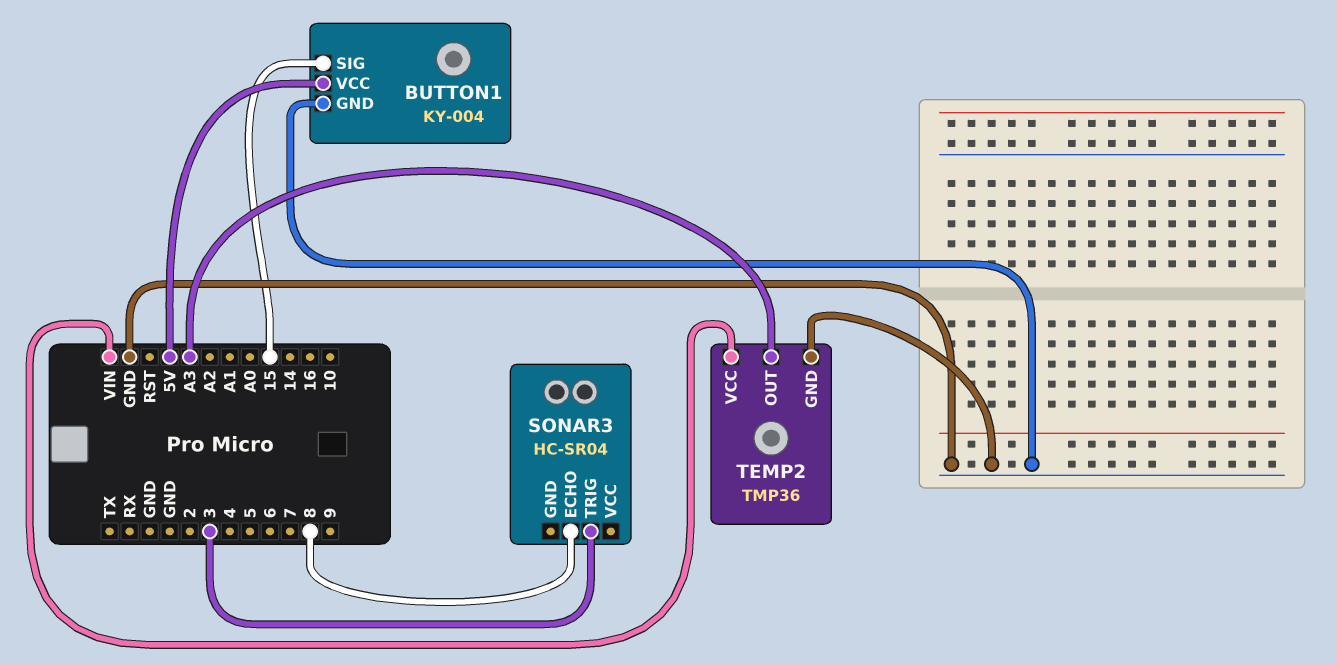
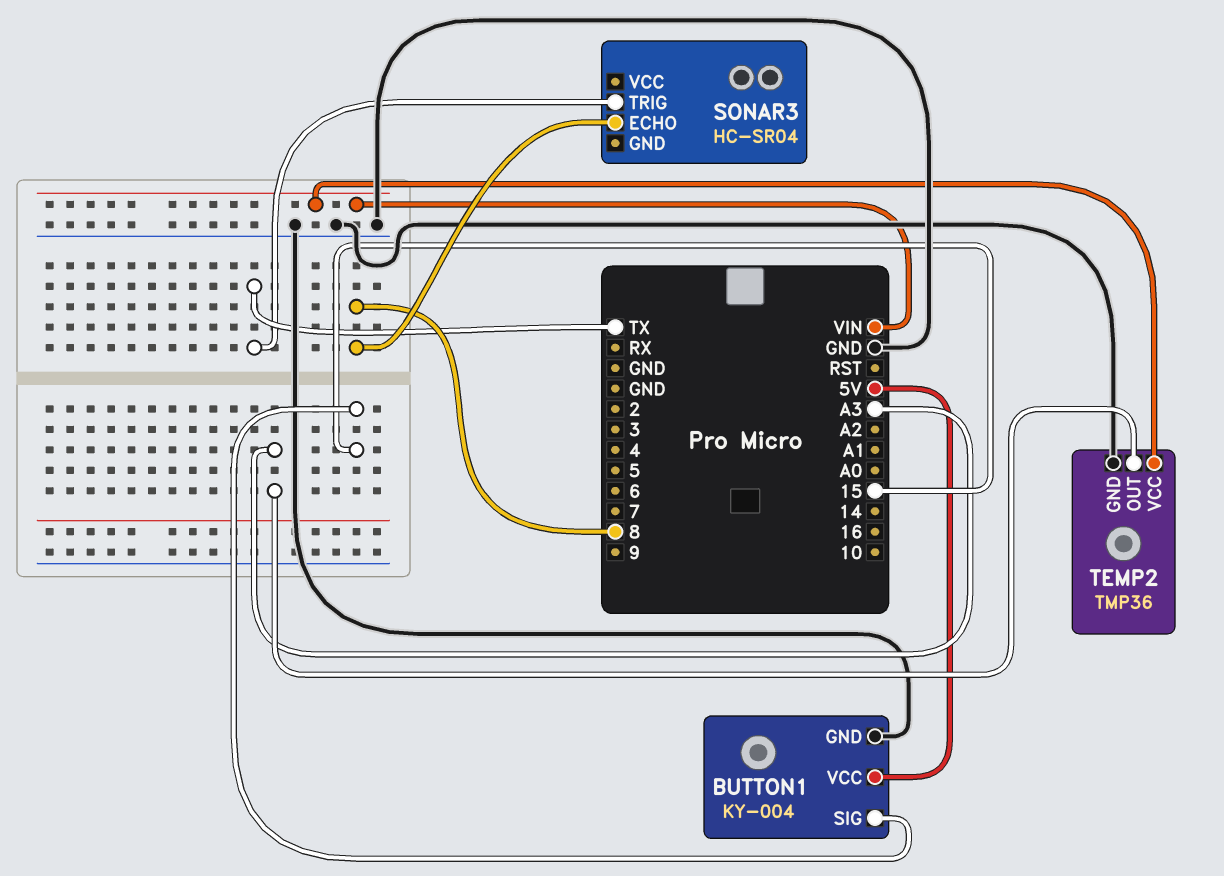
SONAR3 pin TRIG: 3 -> TX

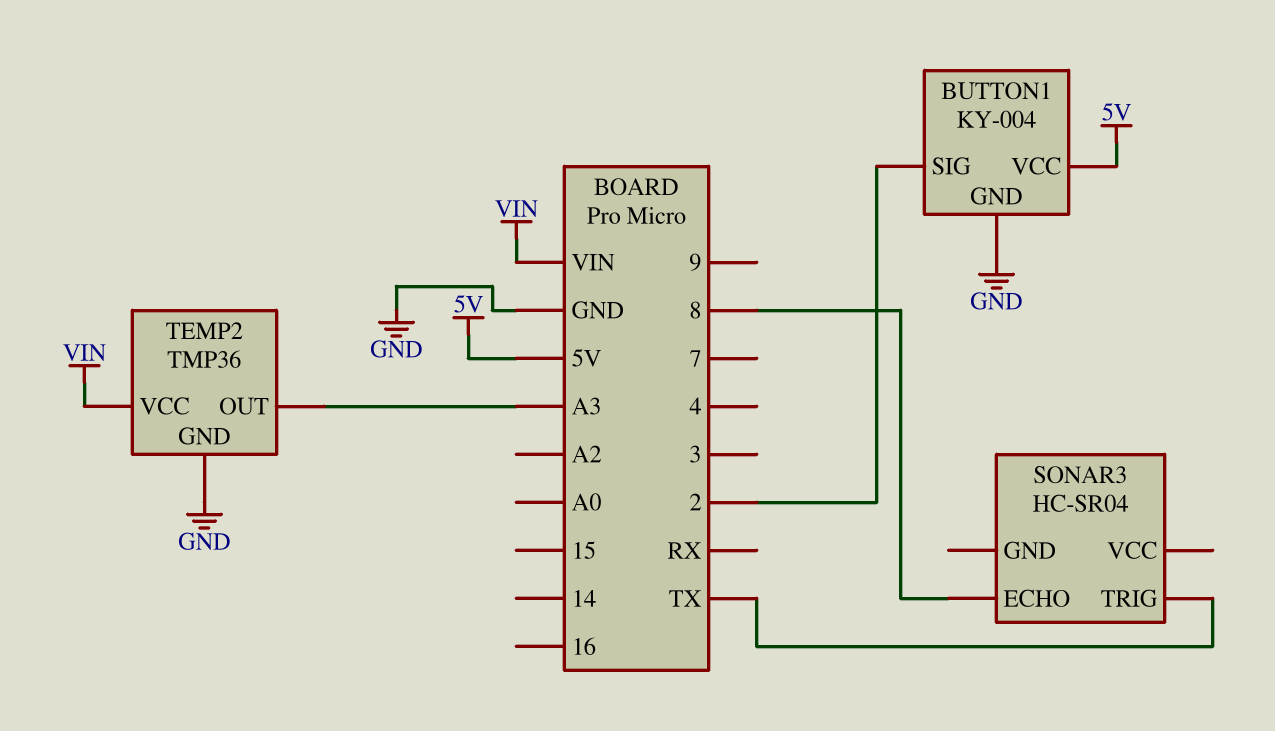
BUTTON1 pin SIG: 15 -> 2

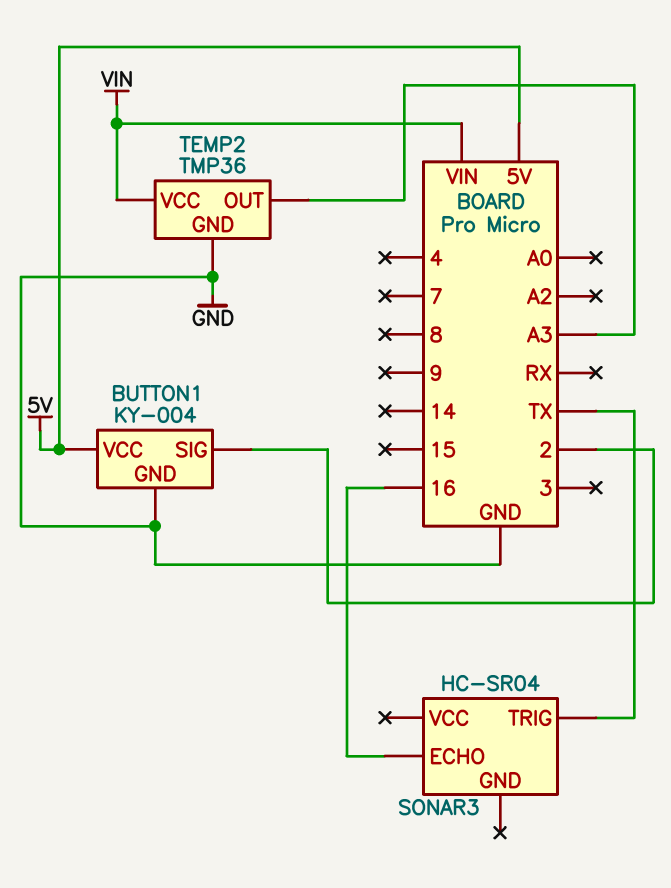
SONAR3 pin ECHO: 8 -> 16

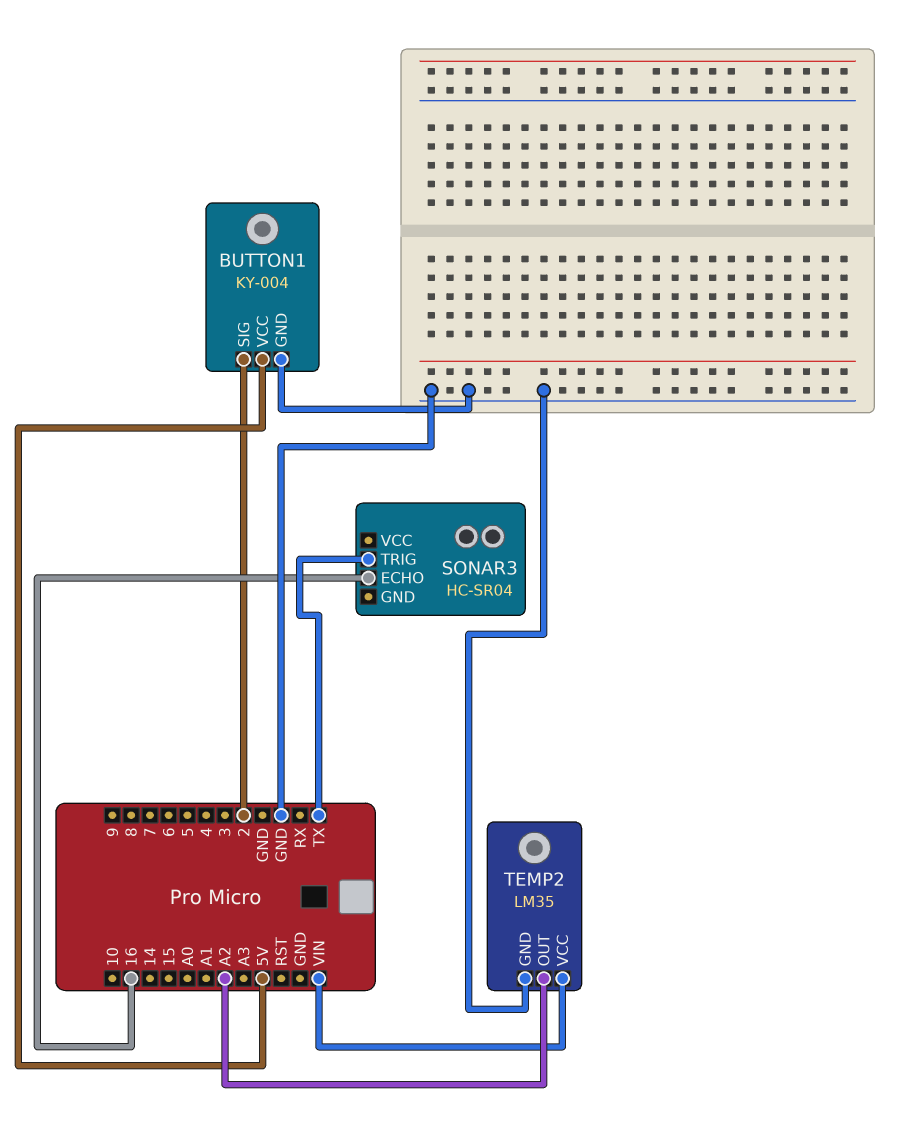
TEMP2: TMP36 -> LM35
TEMP2 pin OUT: A3 -> A2

